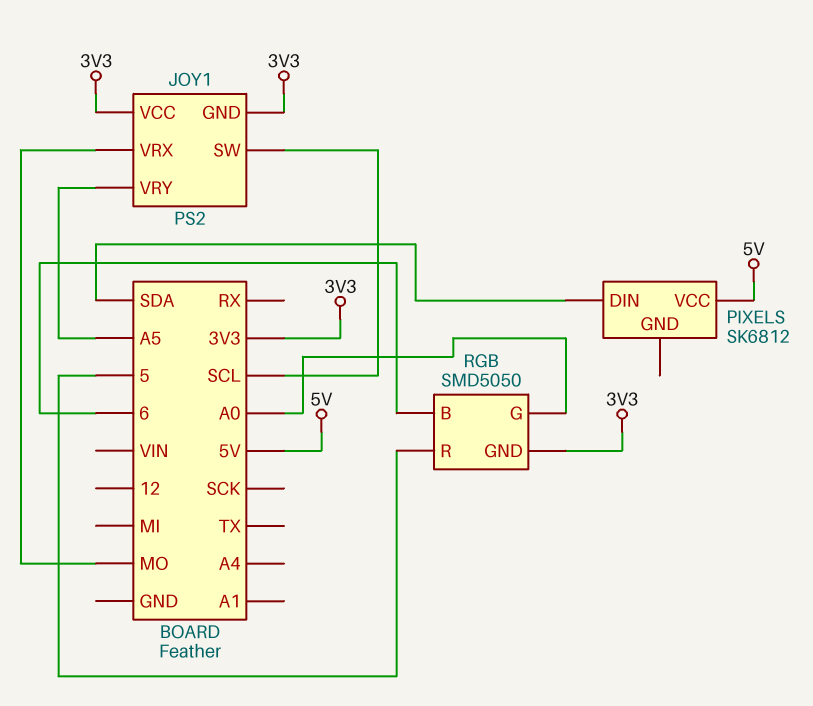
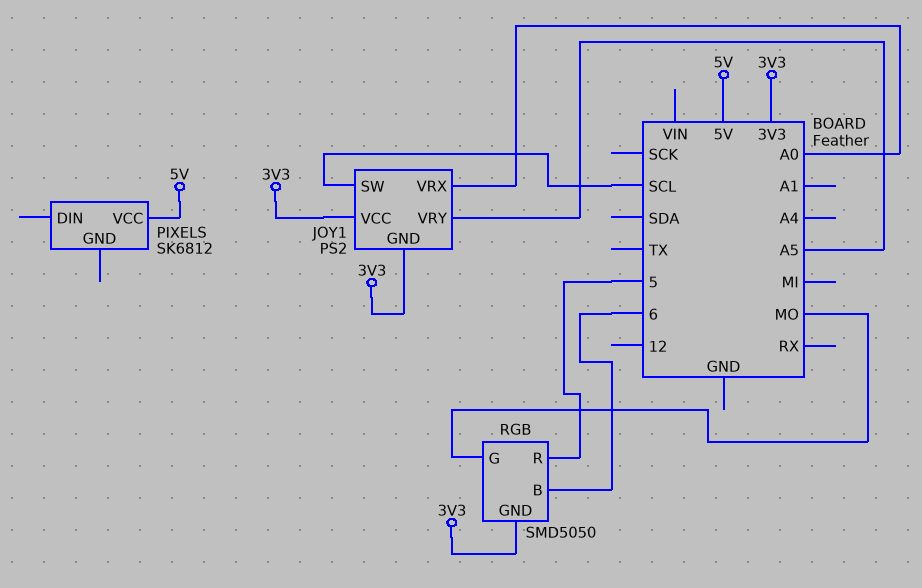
JOY1 pin VRX: MO -> A0
PIXELS pin DIN: SDA -> none
RGB pin G: A0 -> MO

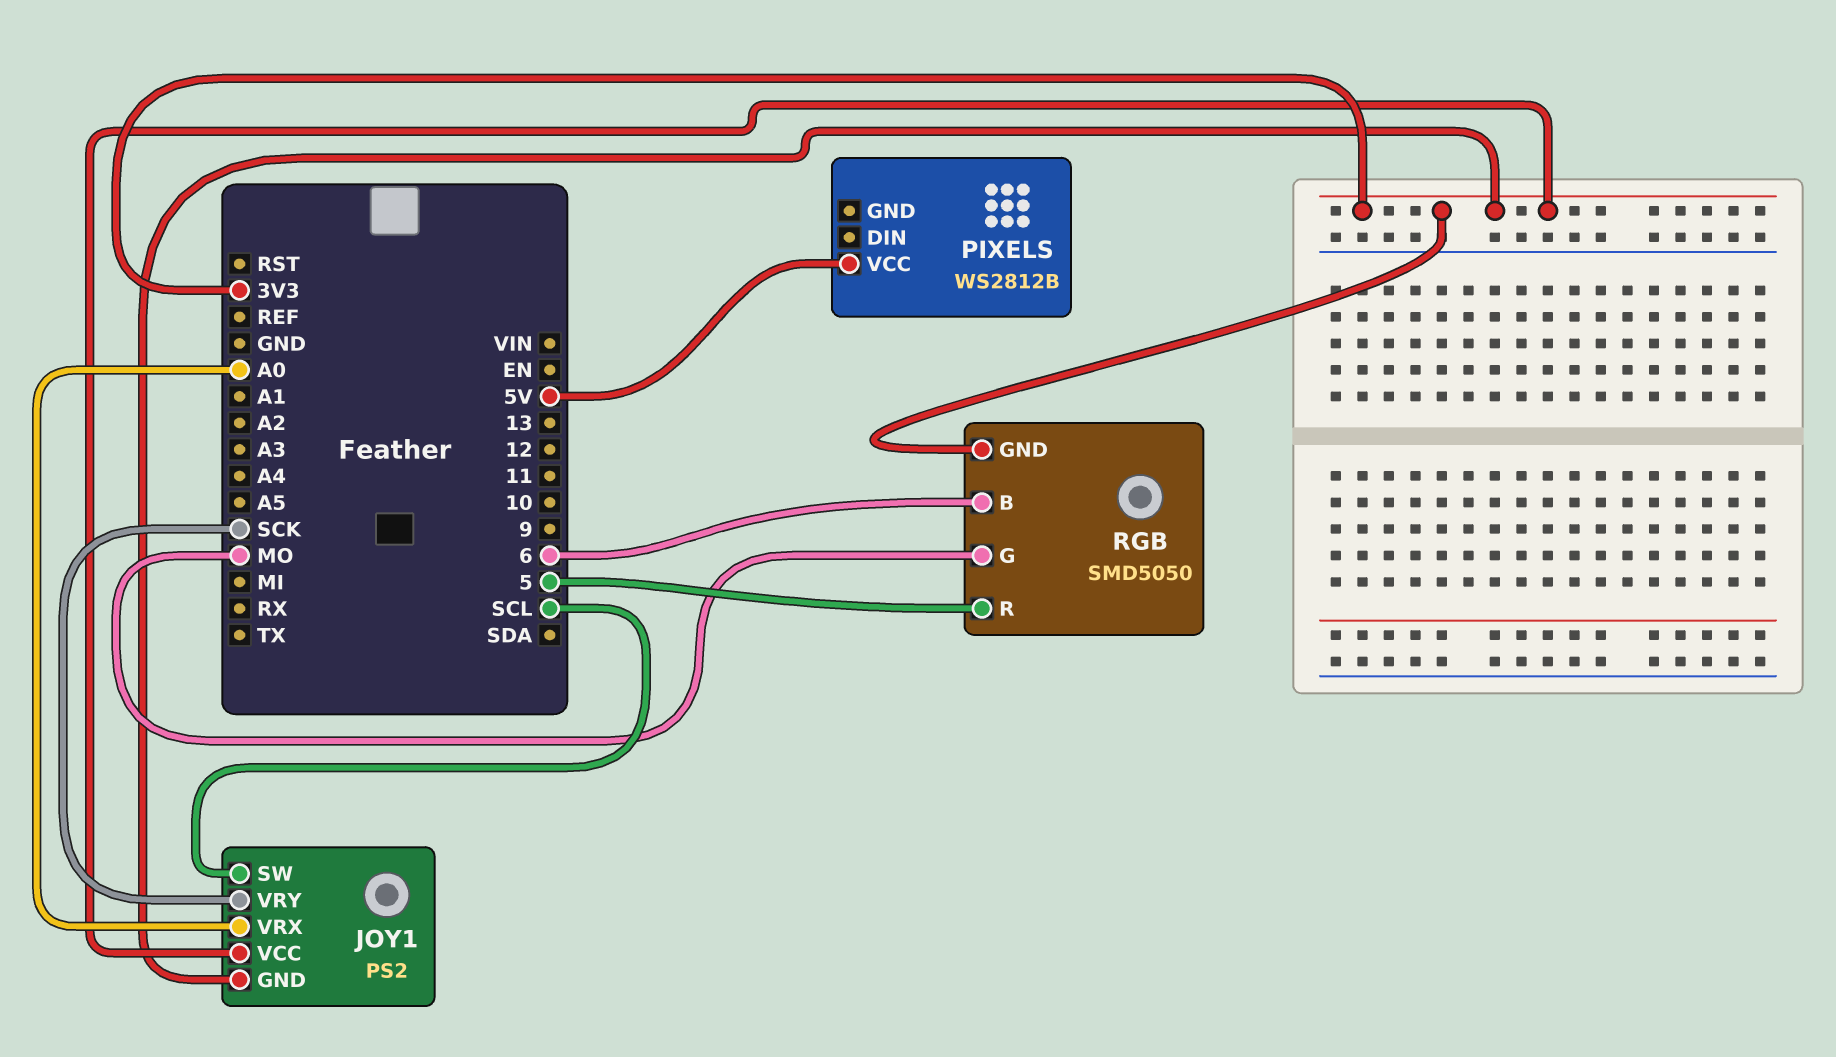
JOY1 pin VRY: A5 -> SCK
PIXELS: SK6812 -> WS2812B

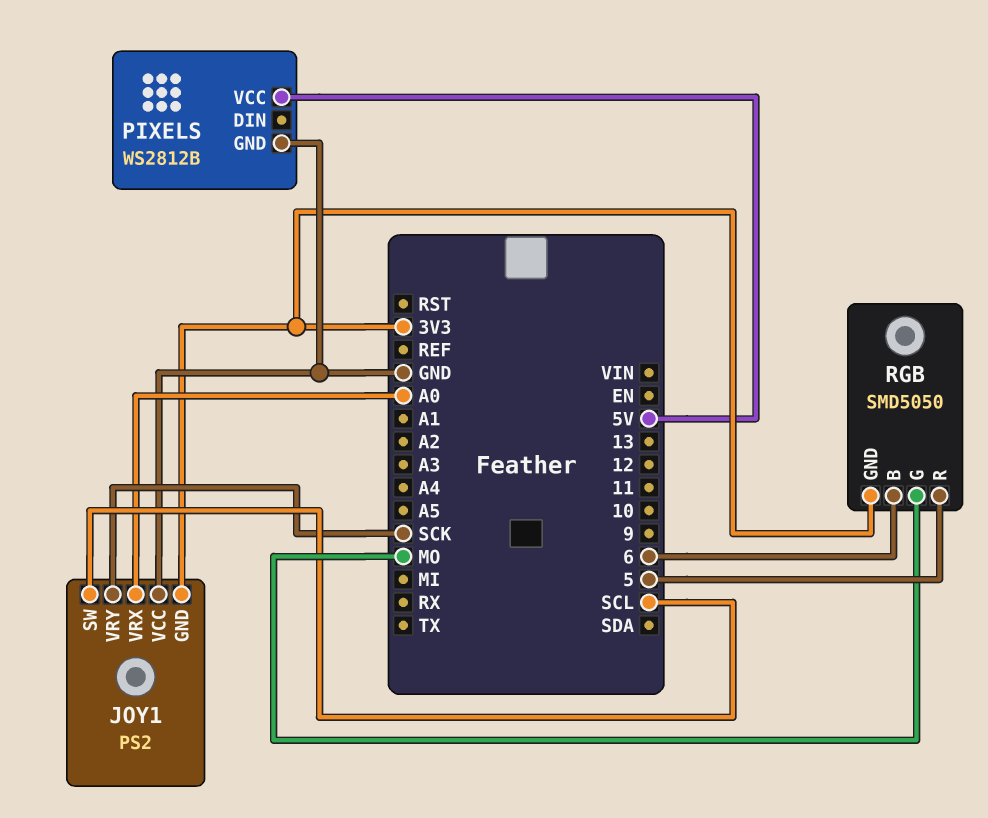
JOY1 pin VCC: 3V3 -> GND
PIXELS pin GND: none -> GND

